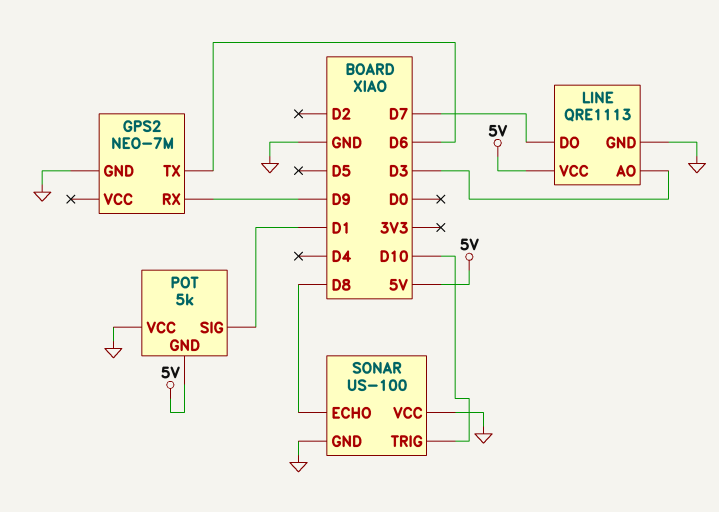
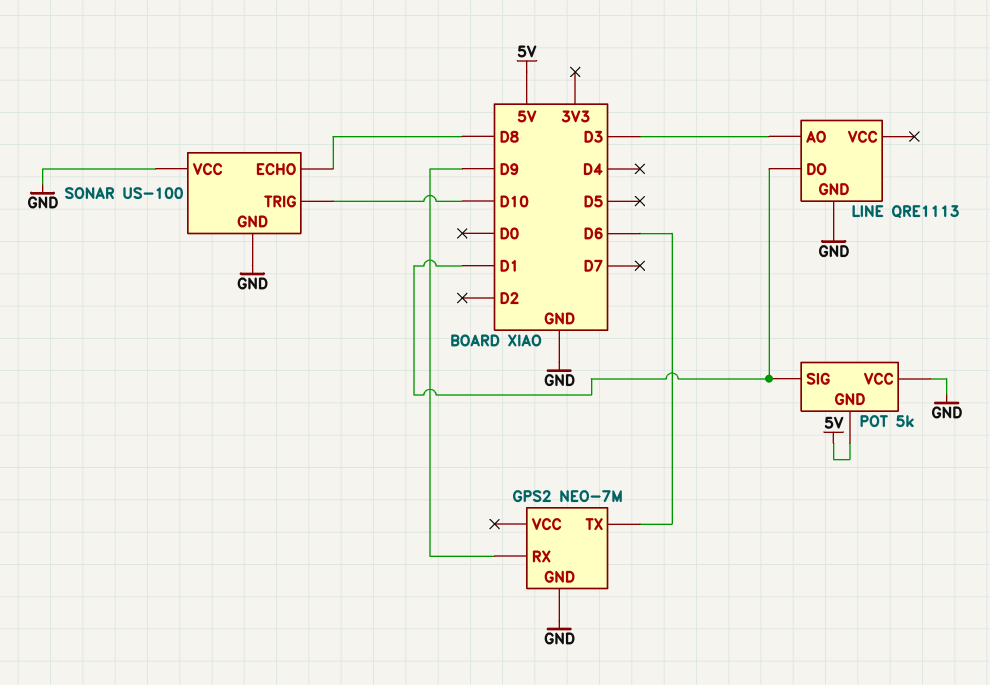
LINE pin DO: D7 -> D1
LINE pin VCC: 5V -> none

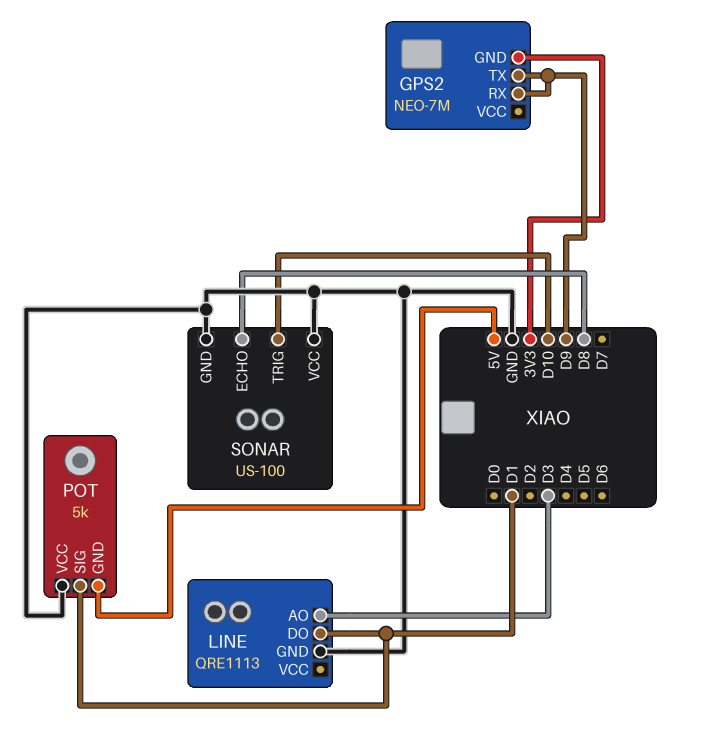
GPS2 pin GND: GND -> 3V3
GPS2 pin TX: D6 -> D9

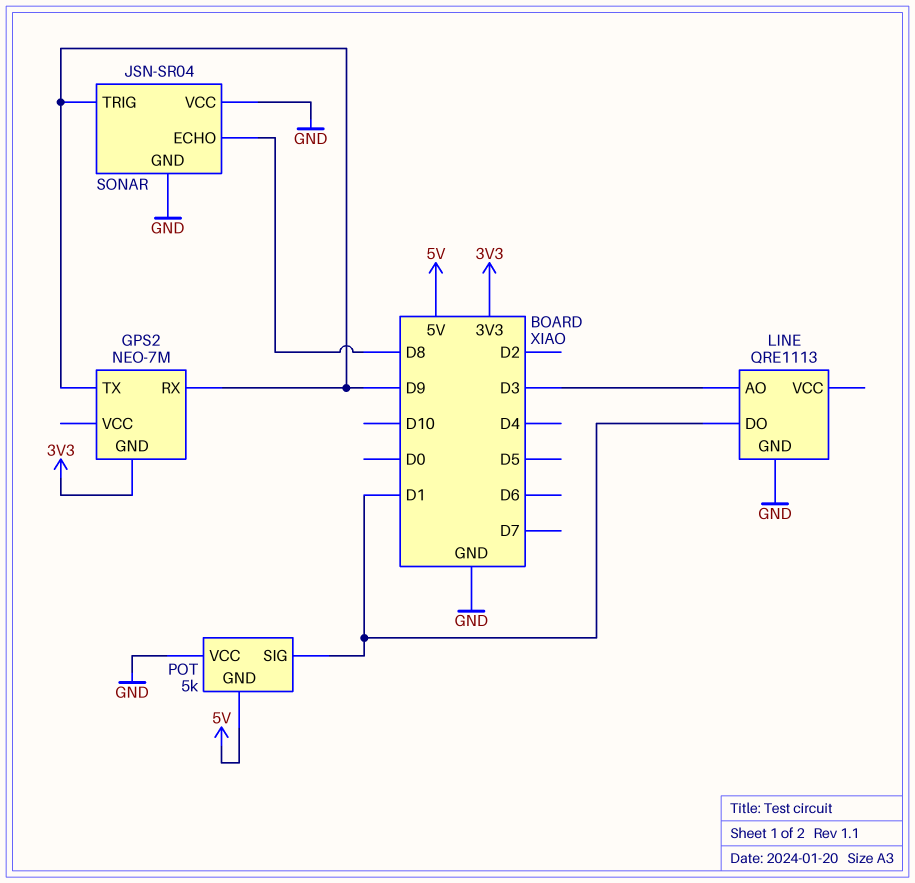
SONAR: US-100 -> JSN-SR04
SONAR pin TRIG: D10 -> D9

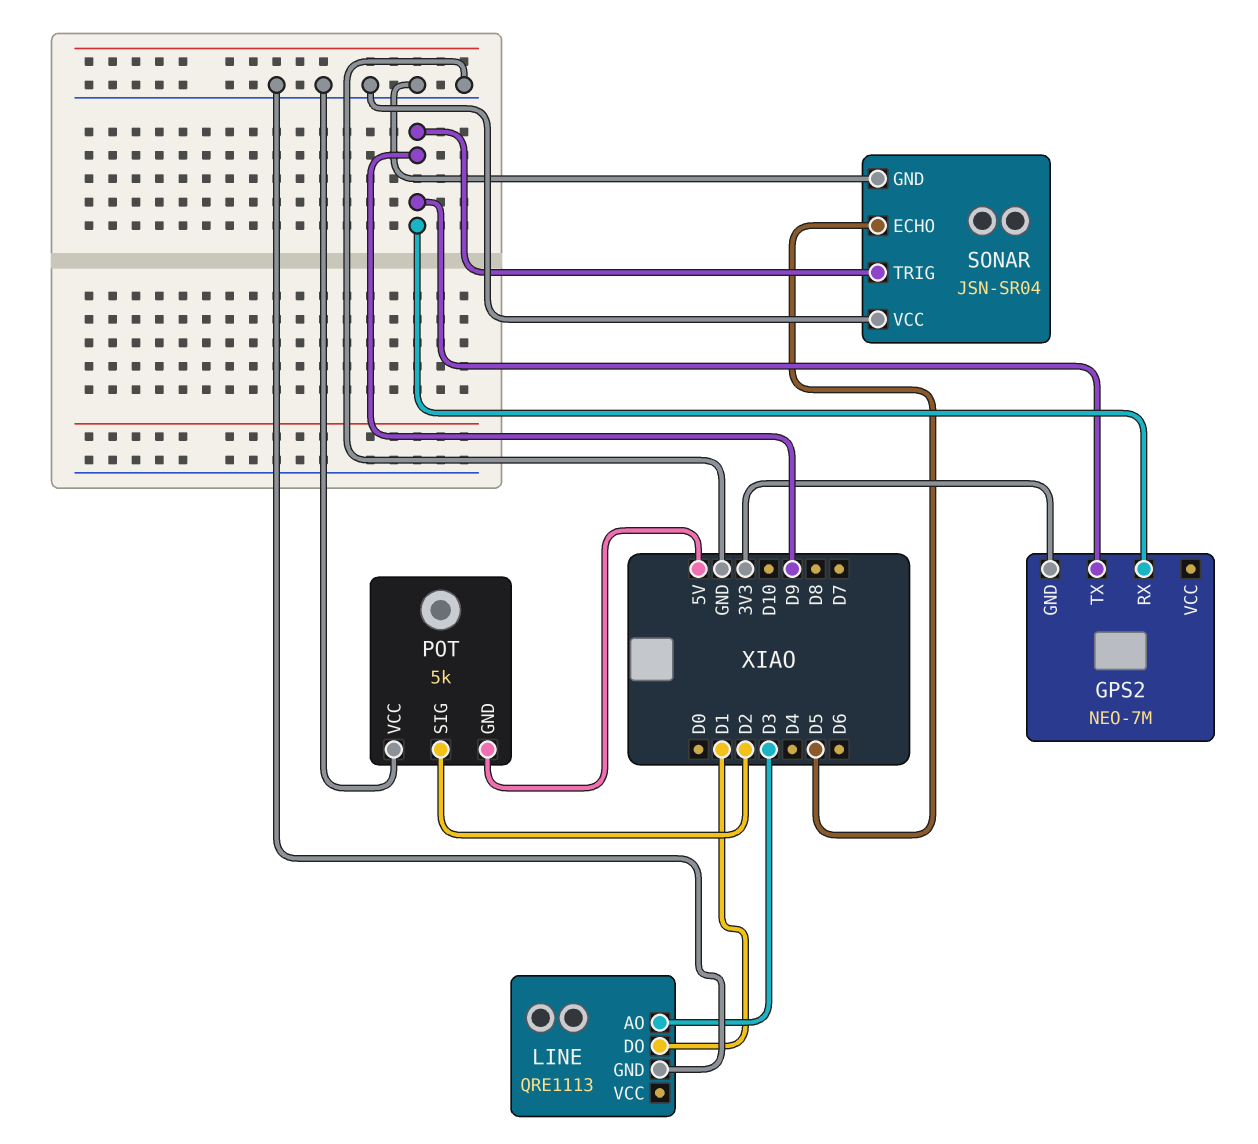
POT pin SIG: D1 -> D2
SONAR pin ECHO: D8 -> D5

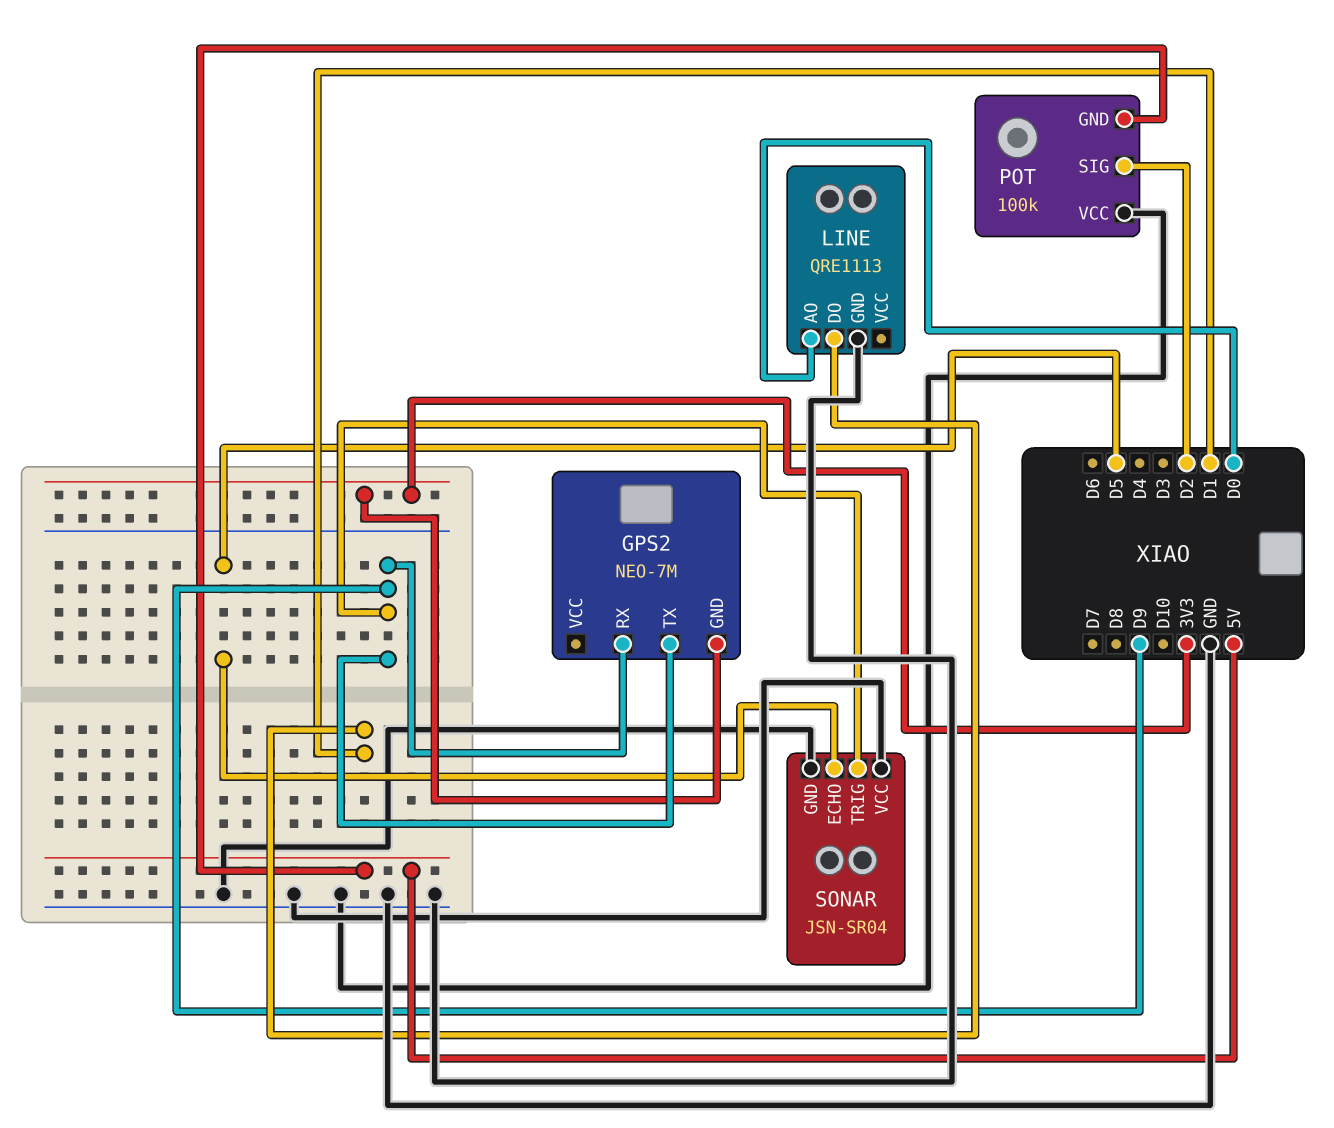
LINE pin AO: D3 -> D0
POT: 5k -> 100k

